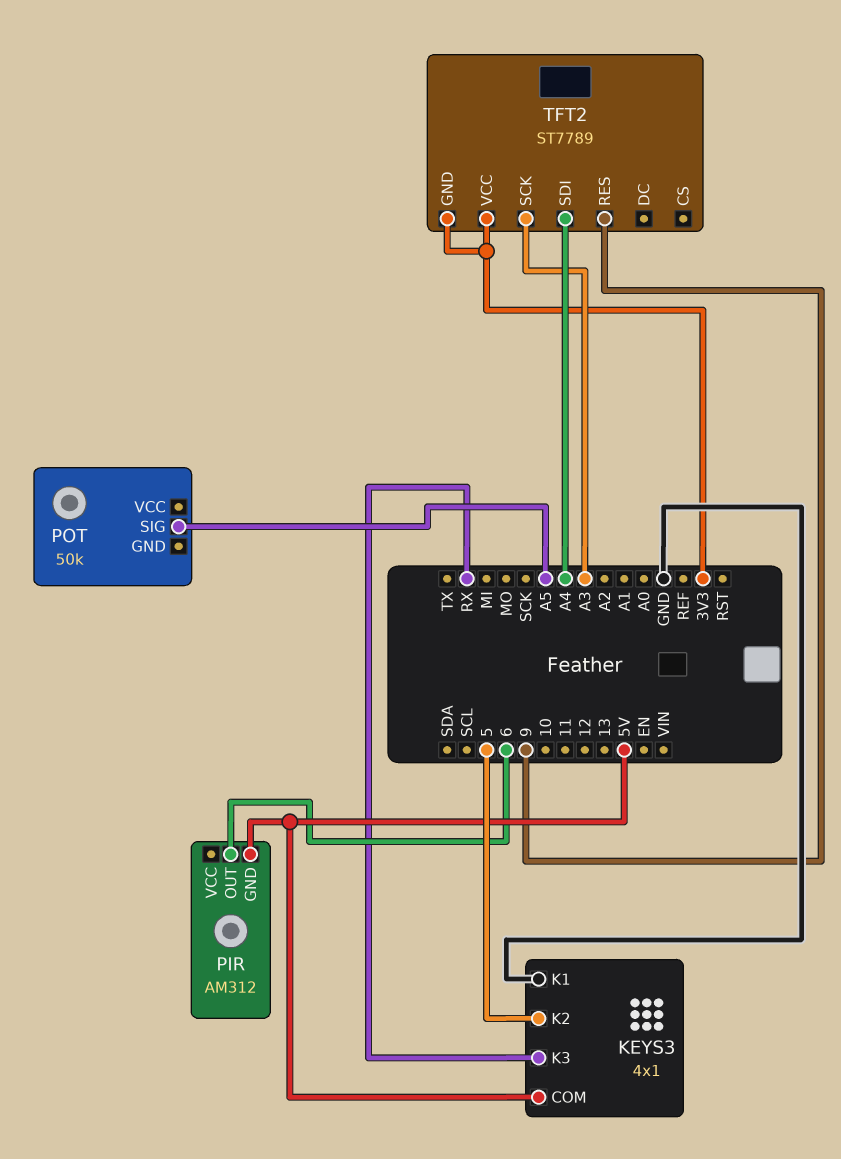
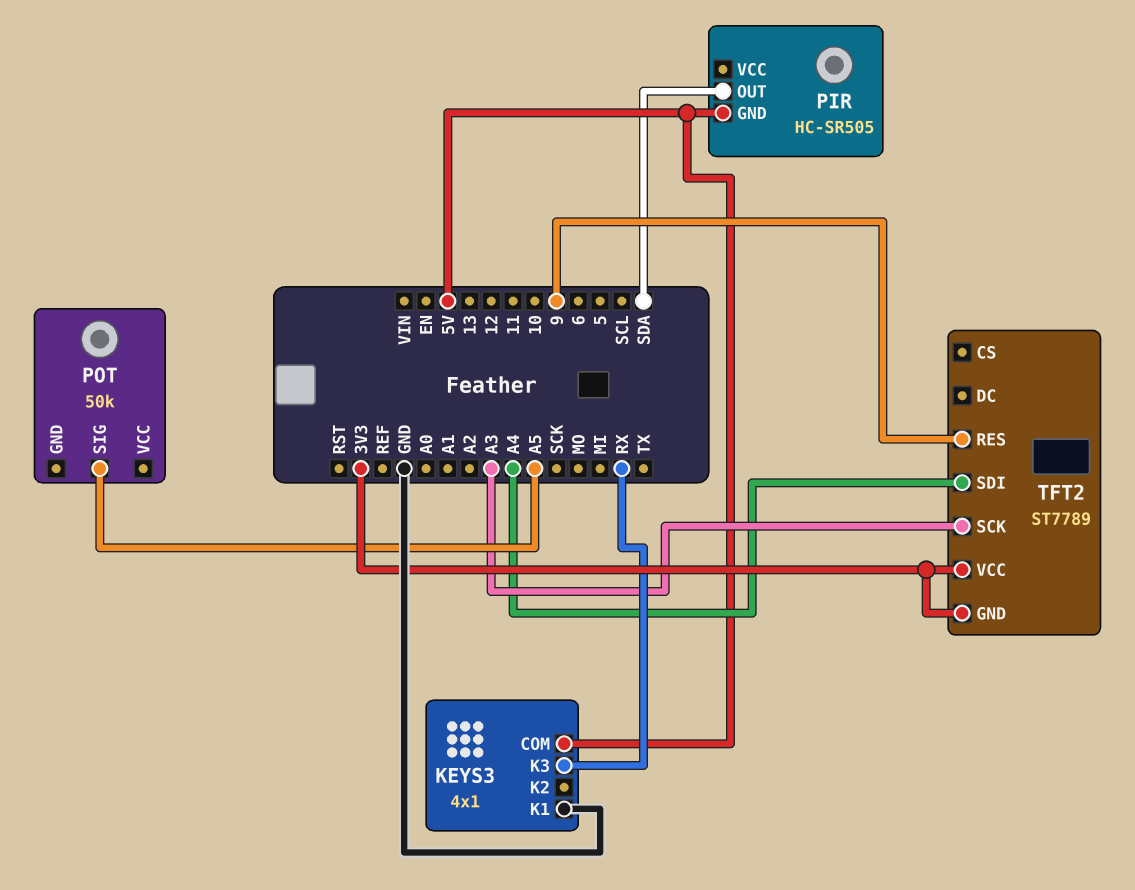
KEYS3 pin K2: 5 -> none
PIR: AM312 -> HC-SR505
PIR pin OUT: 6 -> SDA

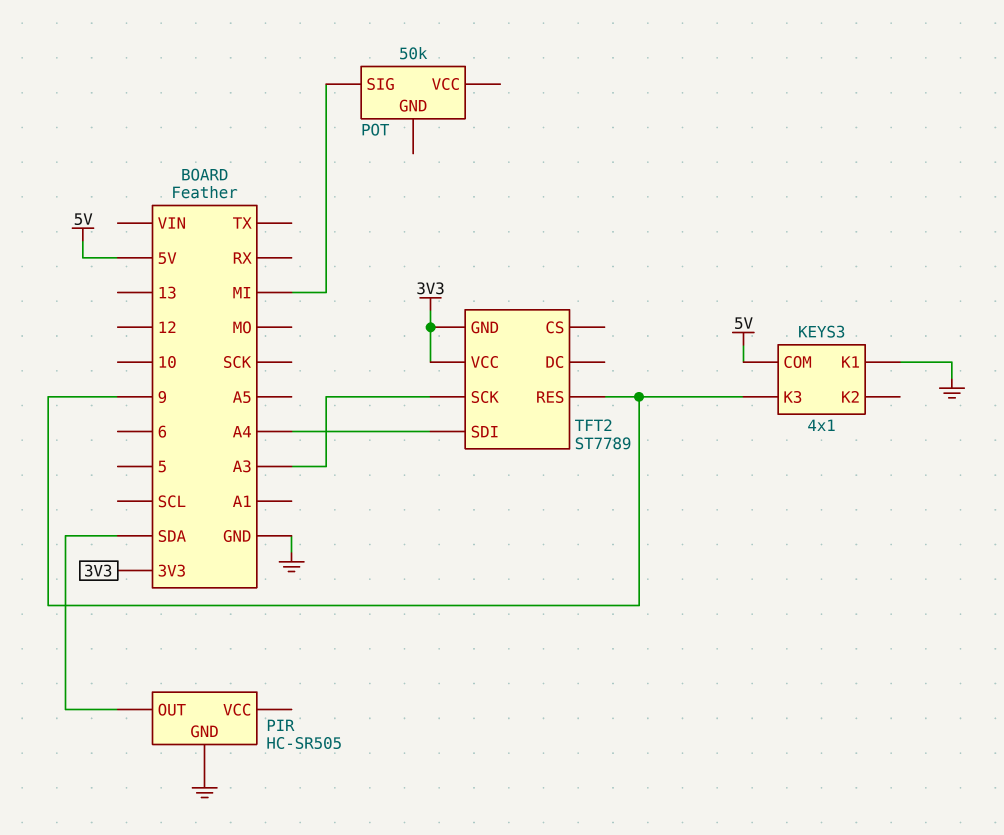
KEYS3 pin K3: RX -> 9
PIR pin GND: 5V -> GND
POT pin SIG: A5 -> MI

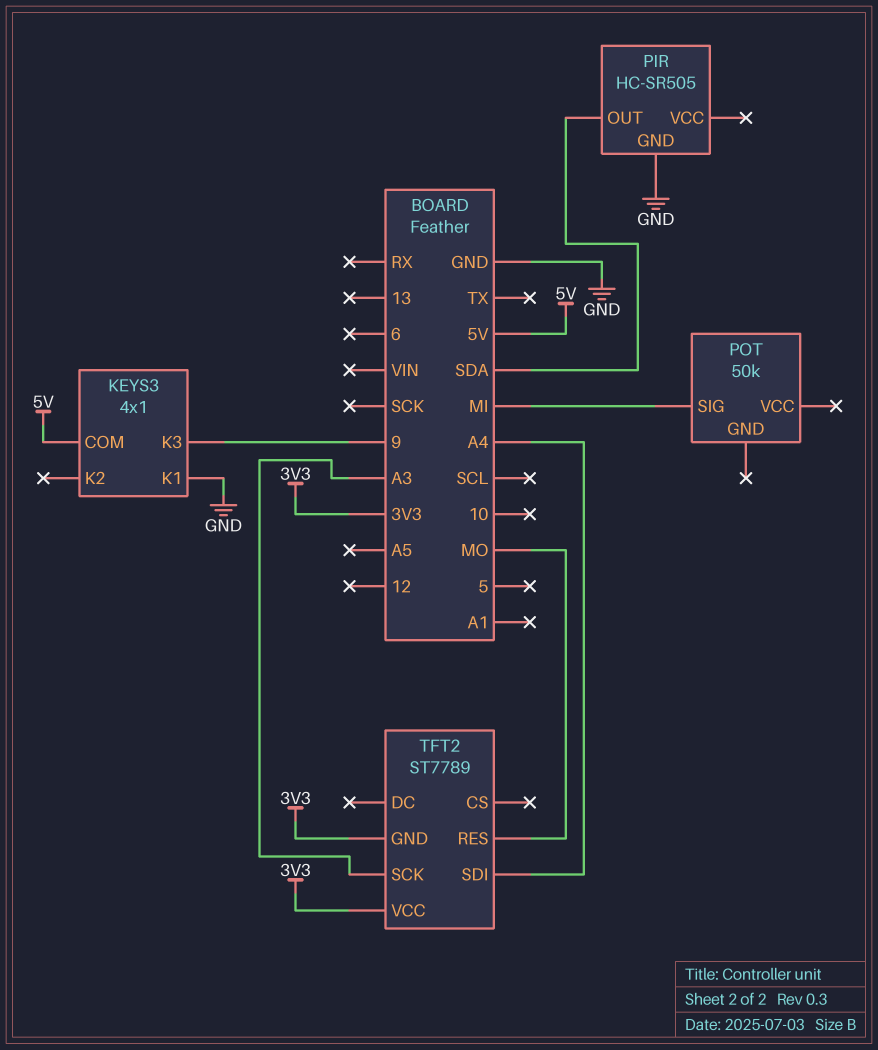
TFT2 pin RES: 9 -> MO

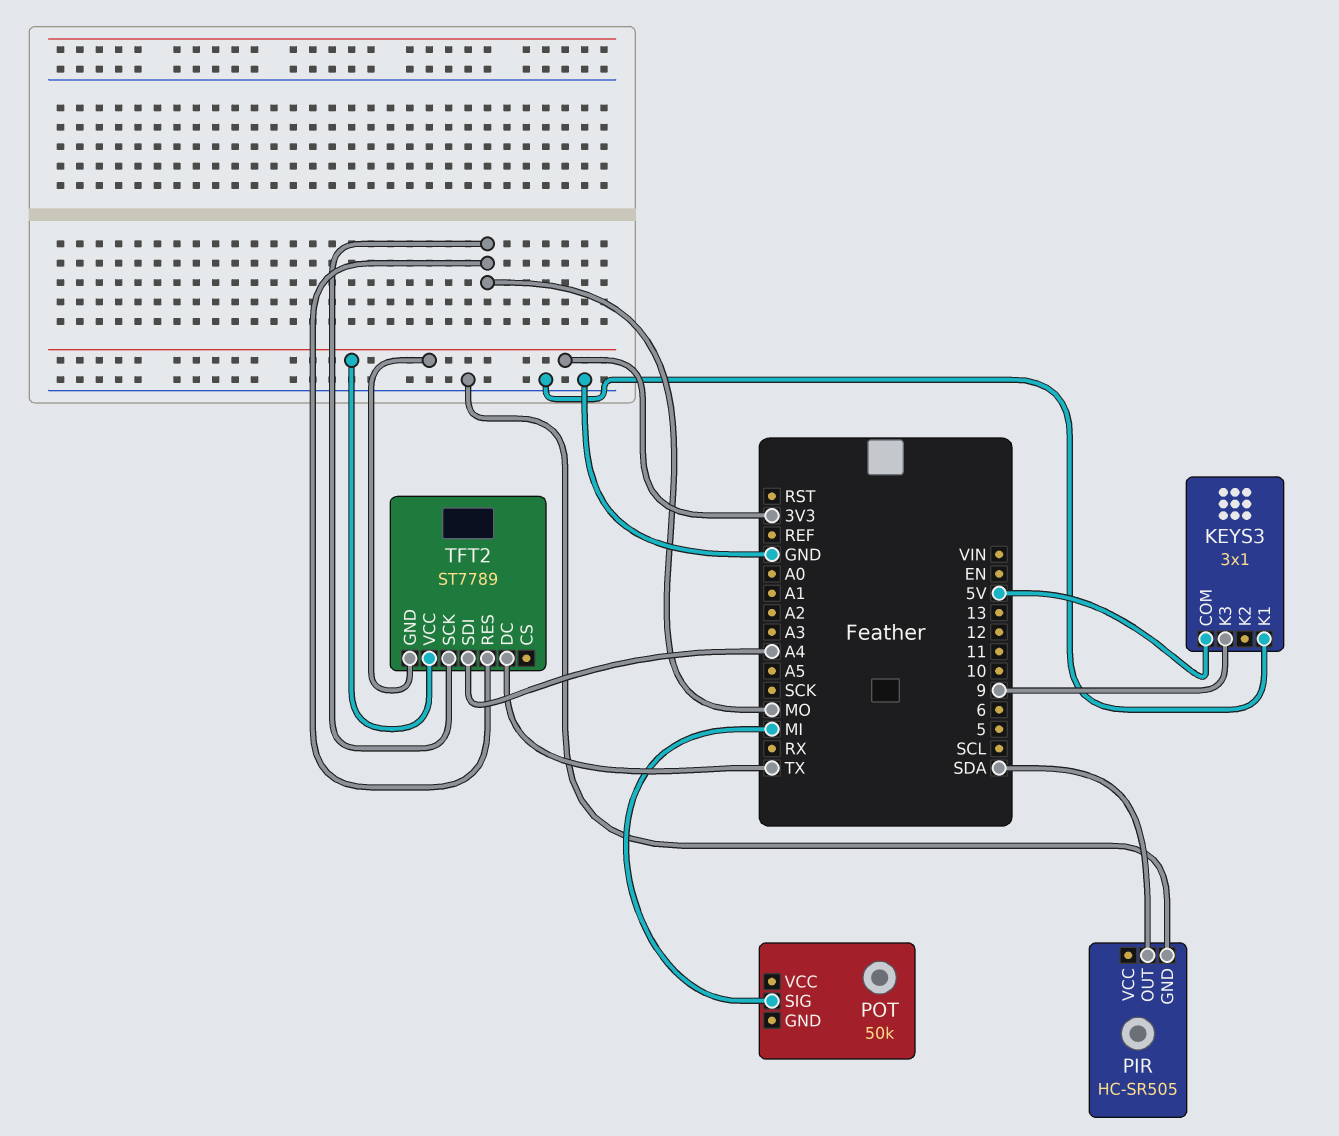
KEYS3: 4x1 -> 3x1
TFT2 pin DC: none -> TX
TFT2 pin SCK: A3 -> MO

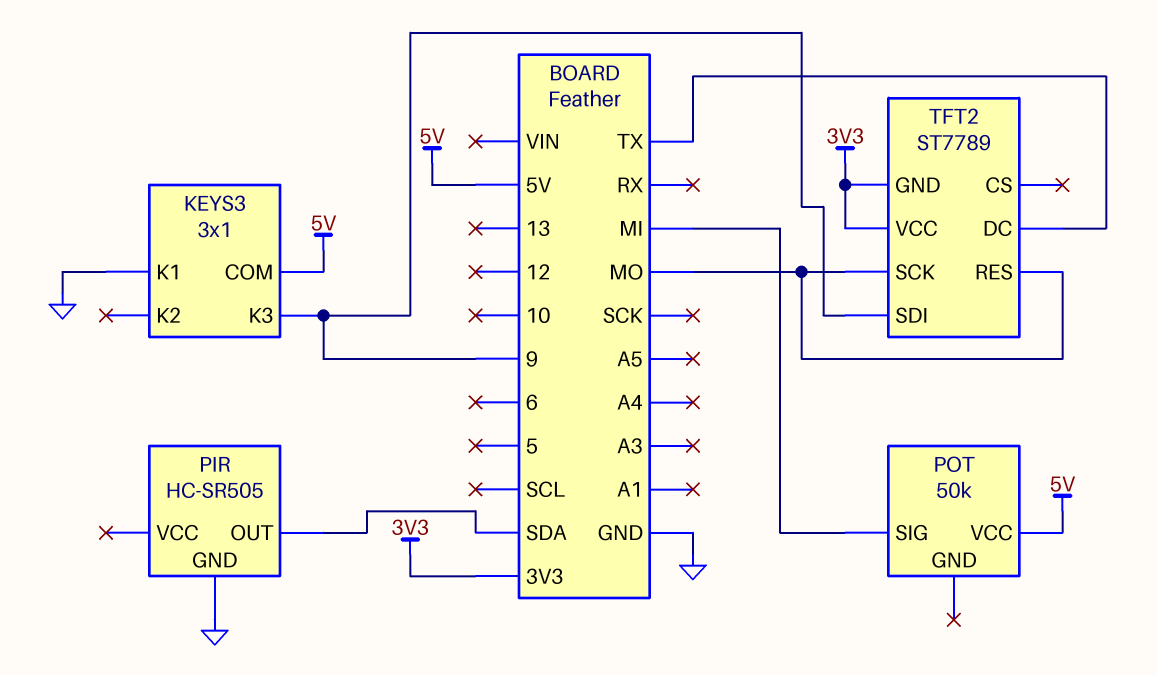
POT pin VCC: none -> 5V
TFT2 pin SDI: A4 -> 9

